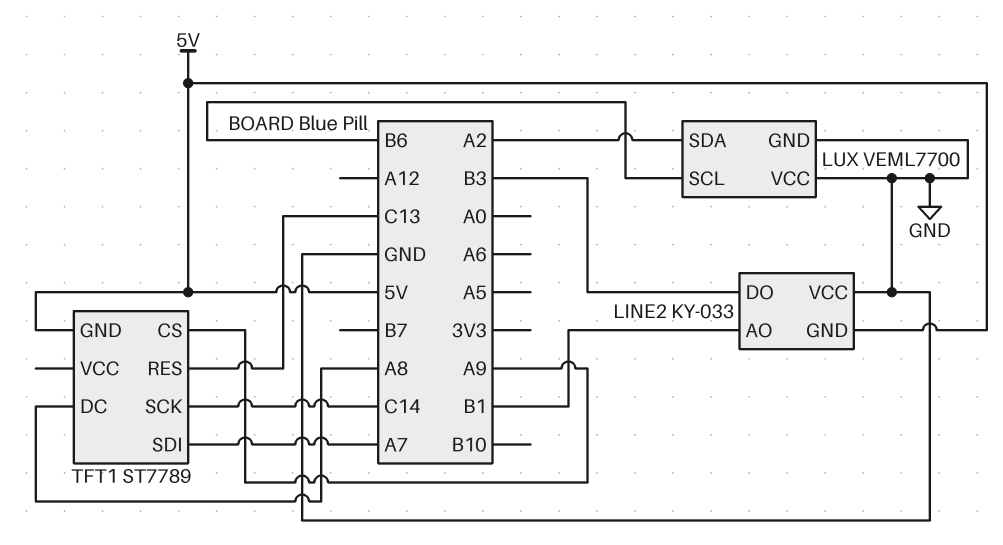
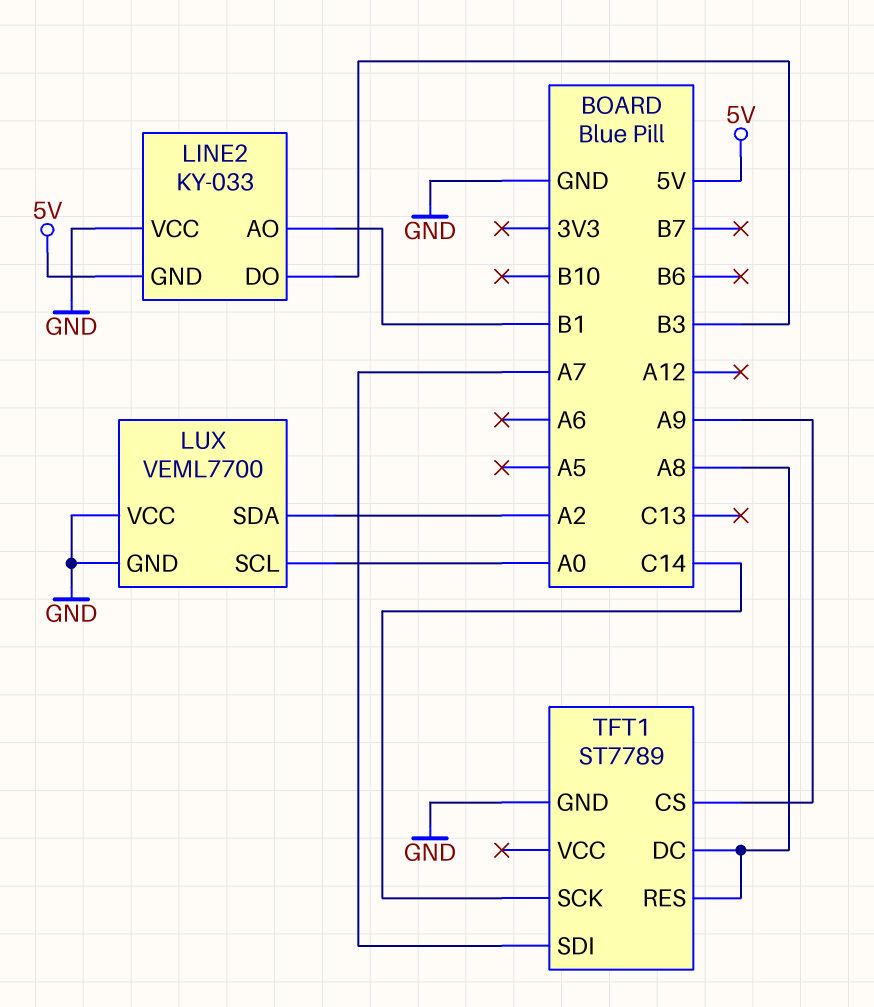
LUX pin SCL: B6 -> A0
TFT1 pin GND: 5V -> GND
TFT1 pin RES: C13 -> A8

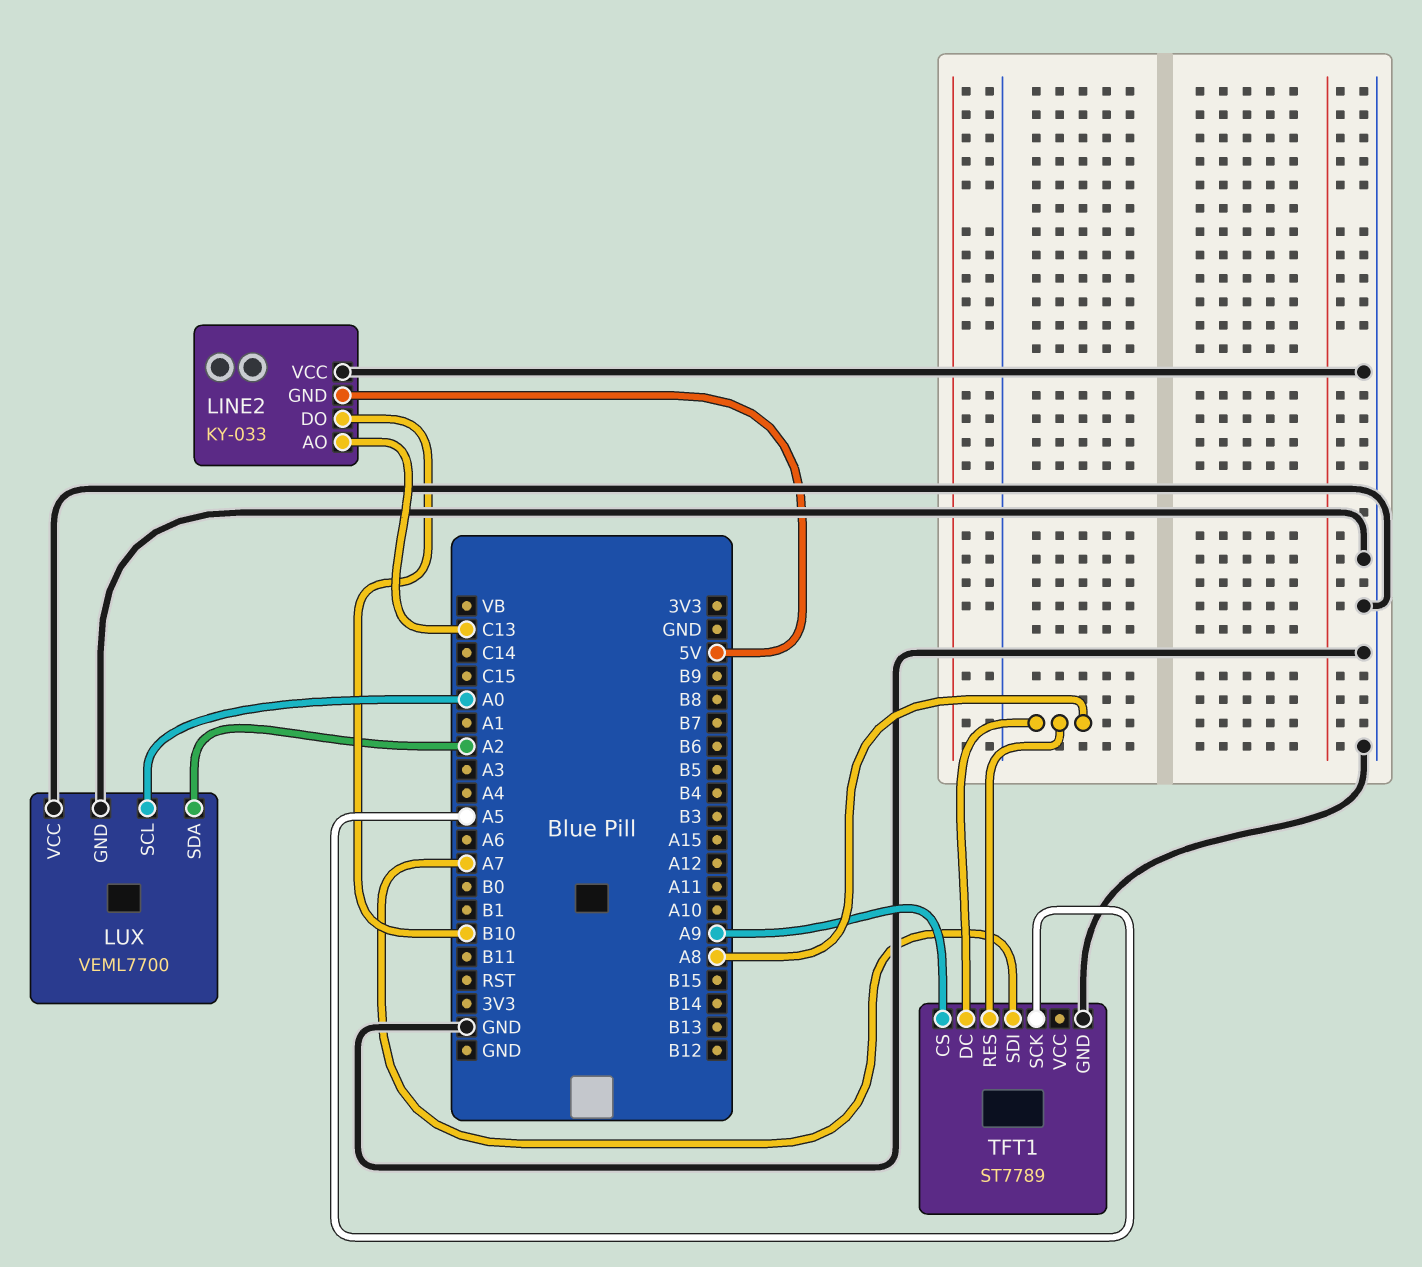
LINE2 pin AO: B1 -> C13
LINE2 pin DO: B3 -> B10
TFT1 pin SCK: C14 -> A5

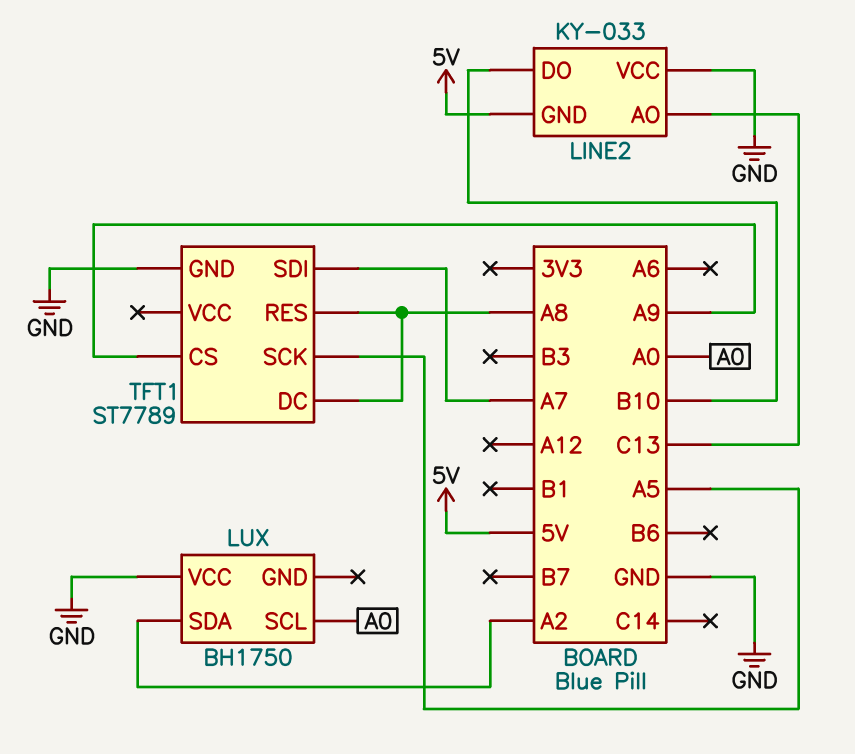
LUX: VEML7700 -> BH1750
LUX pin GND: GND -> none

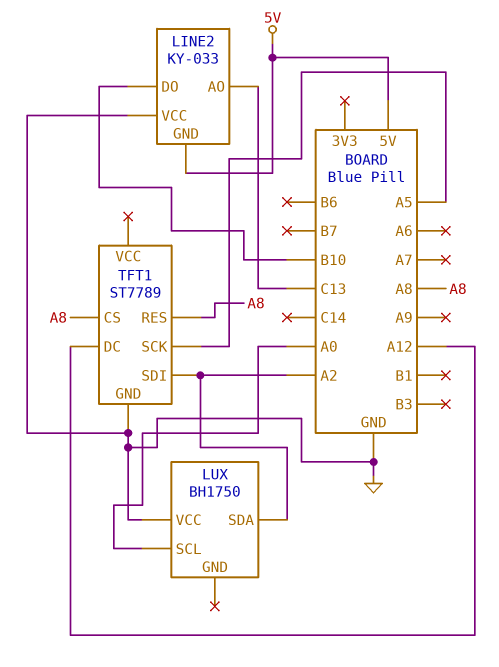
TFT1 pin CS: A9 -> A8
TFT1 pin DC: A8 -> A12
TFT1 pin SDI: A7 -> A2

